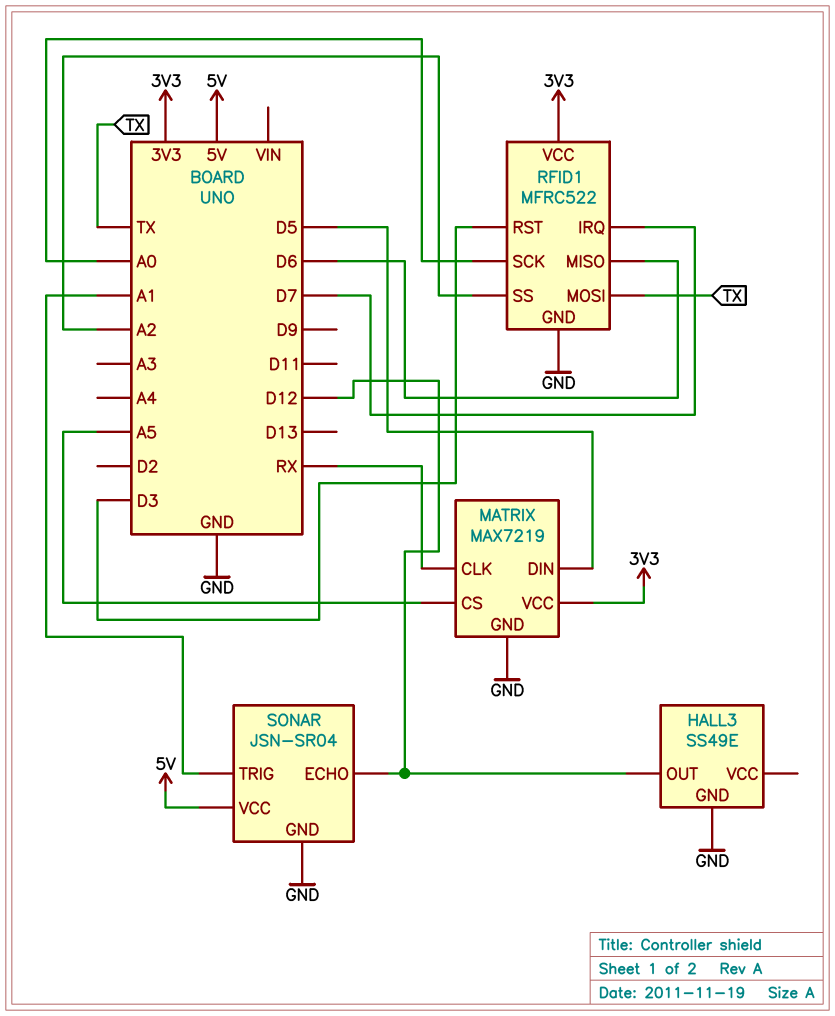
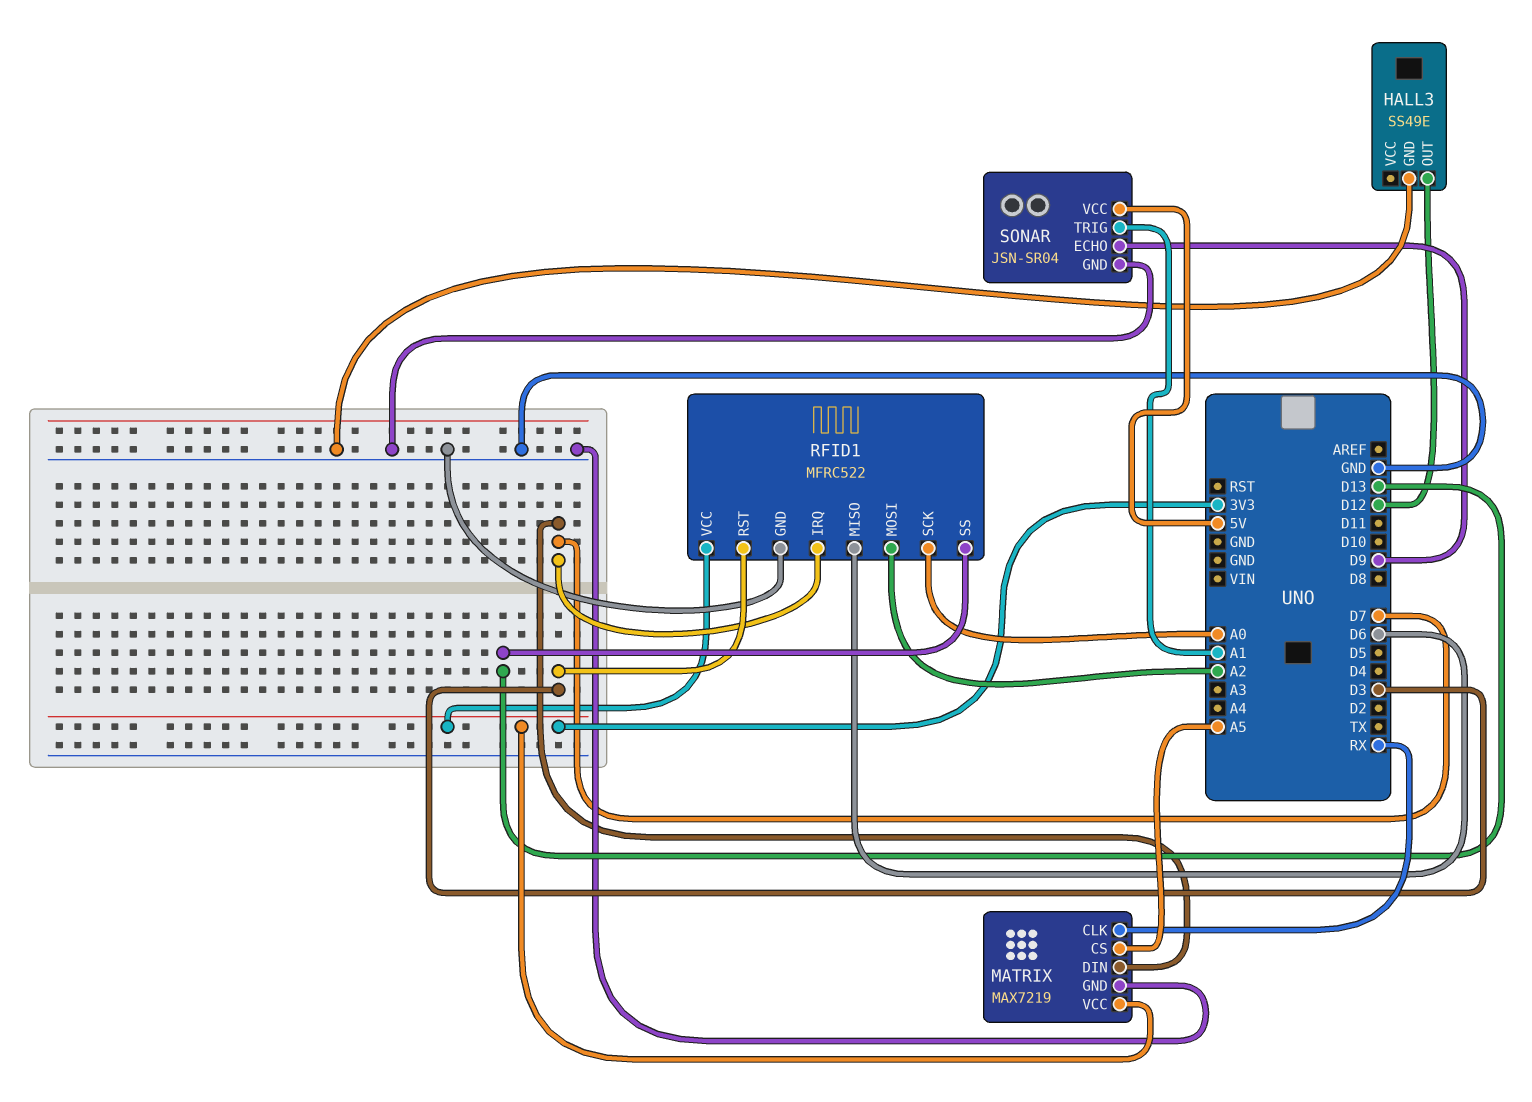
MATRIX pin DIN: D5 -> D7
RFID1 pin MOSI: TX -> A2
RFID1 pin SS: A2 -> D13
SONAR pin ECHO: D12 -> D9

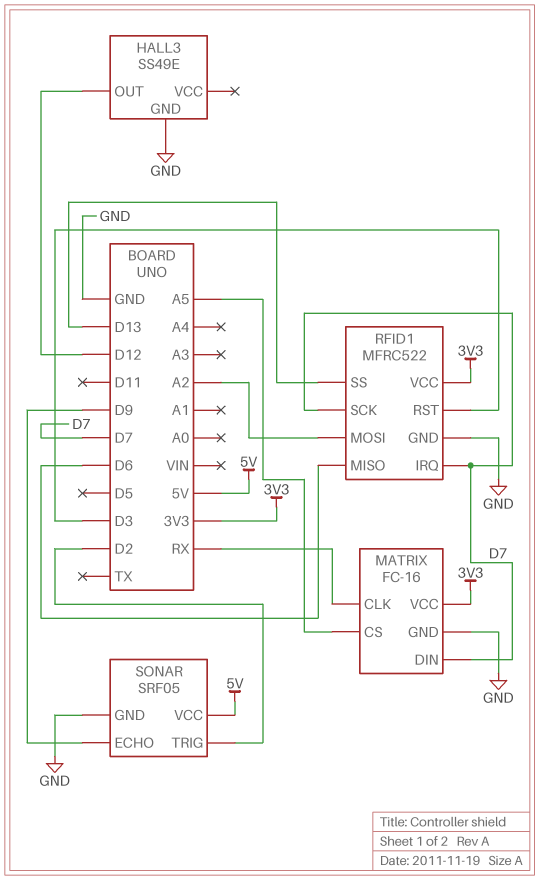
MATRIX: MAX7219 -> FC-16
RFID1 pin SCK: A0 -> D7
SONAR: JSN-SR04 -> SRF05
SONAR pin TRIG: A1 -> D2

